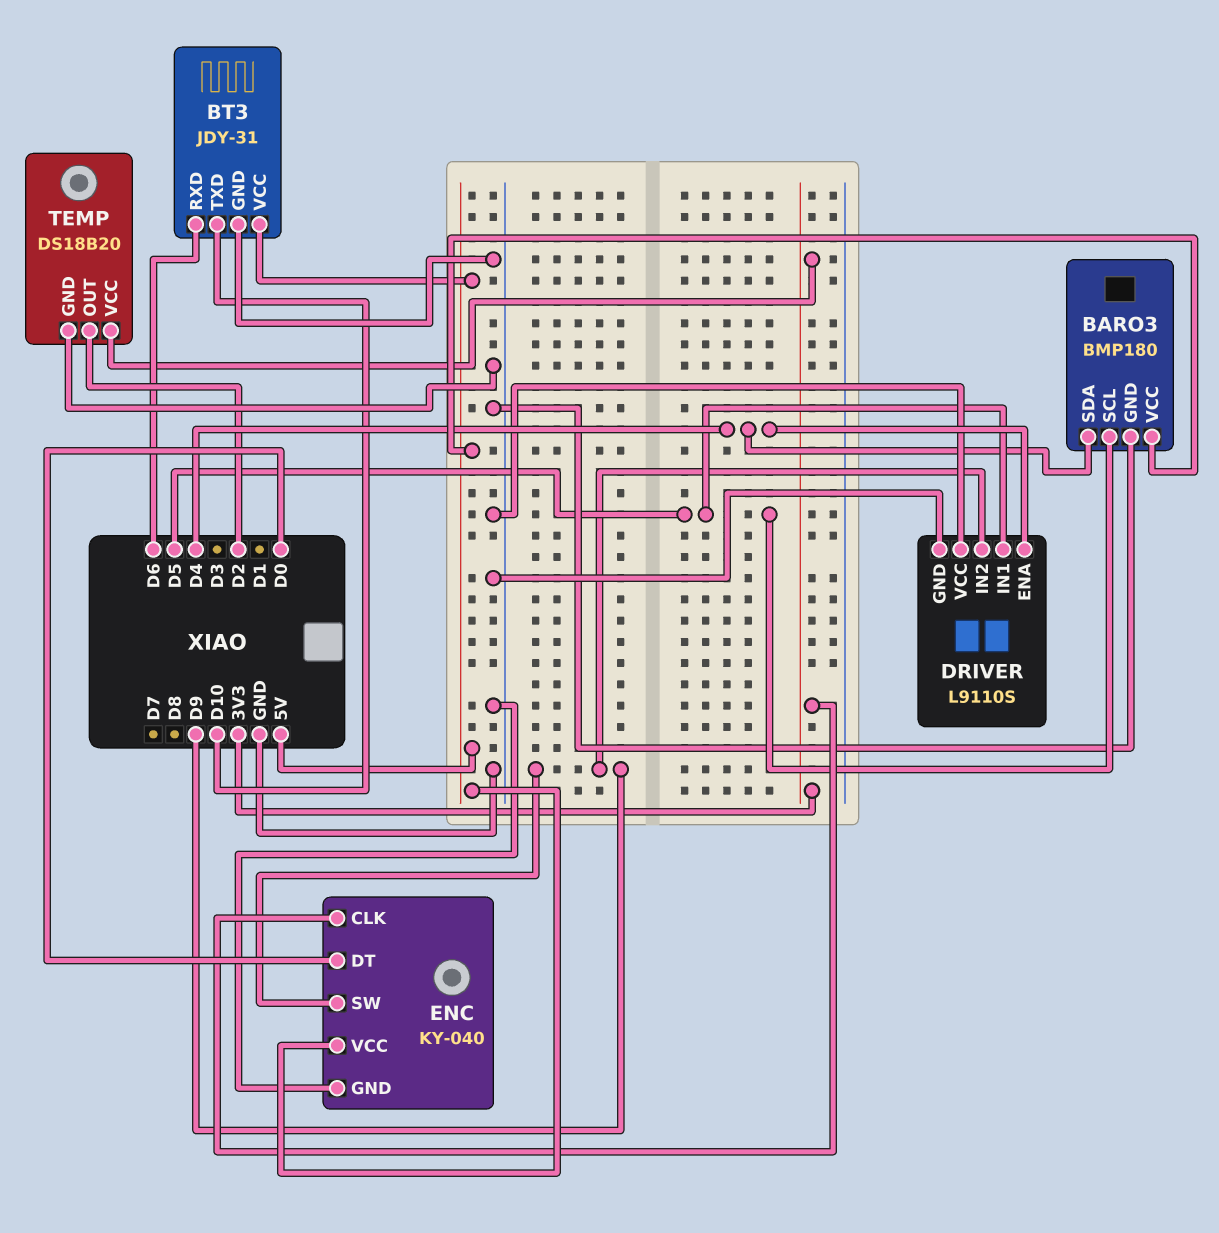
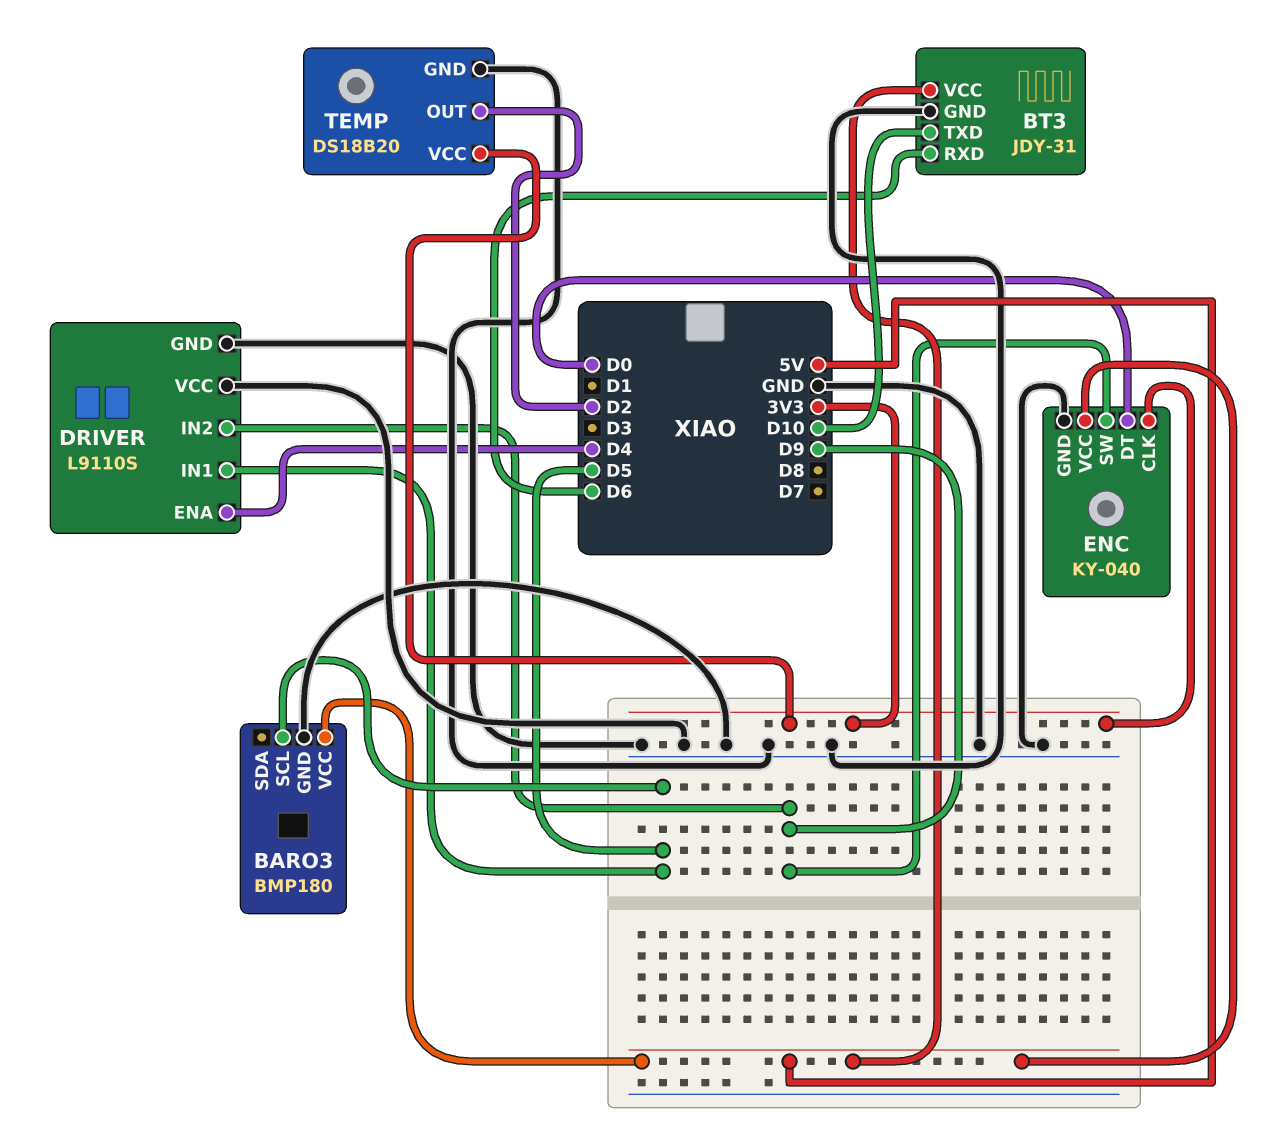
BARO3 pin SDA: D4 -> none

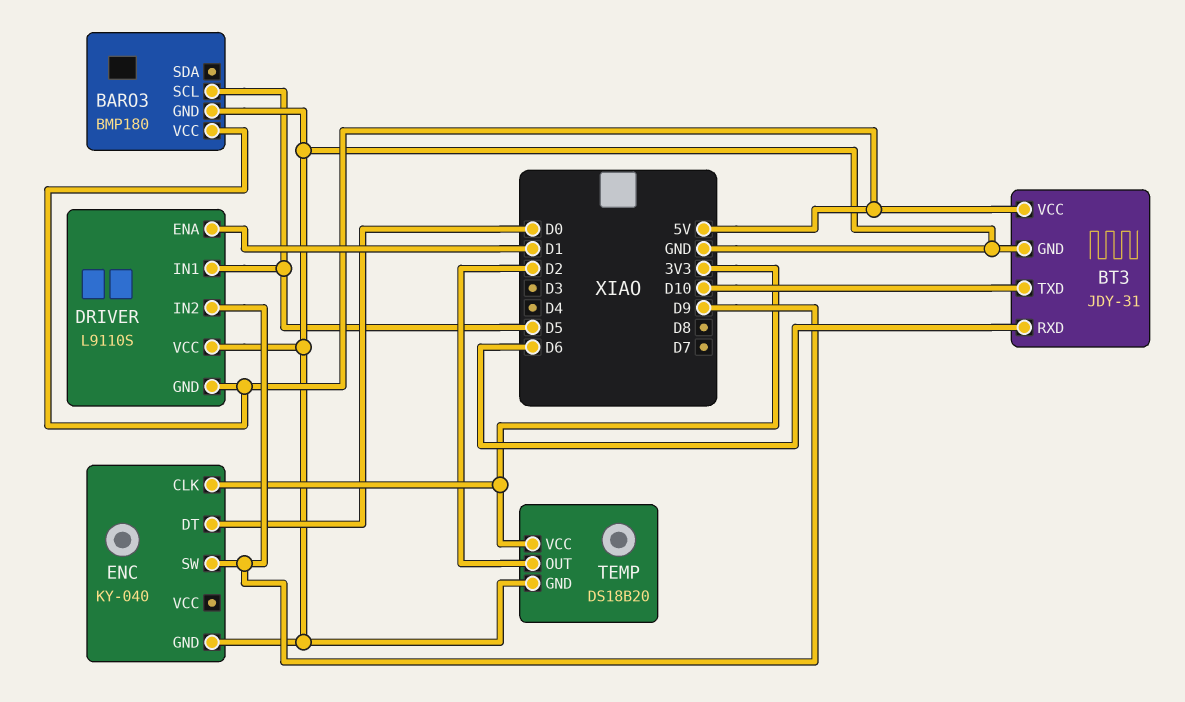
DRIVER pin ENA: D4 -> D1
DRIVER pin GND: GND -> 5V
ENC pin VCC: 5V -> none

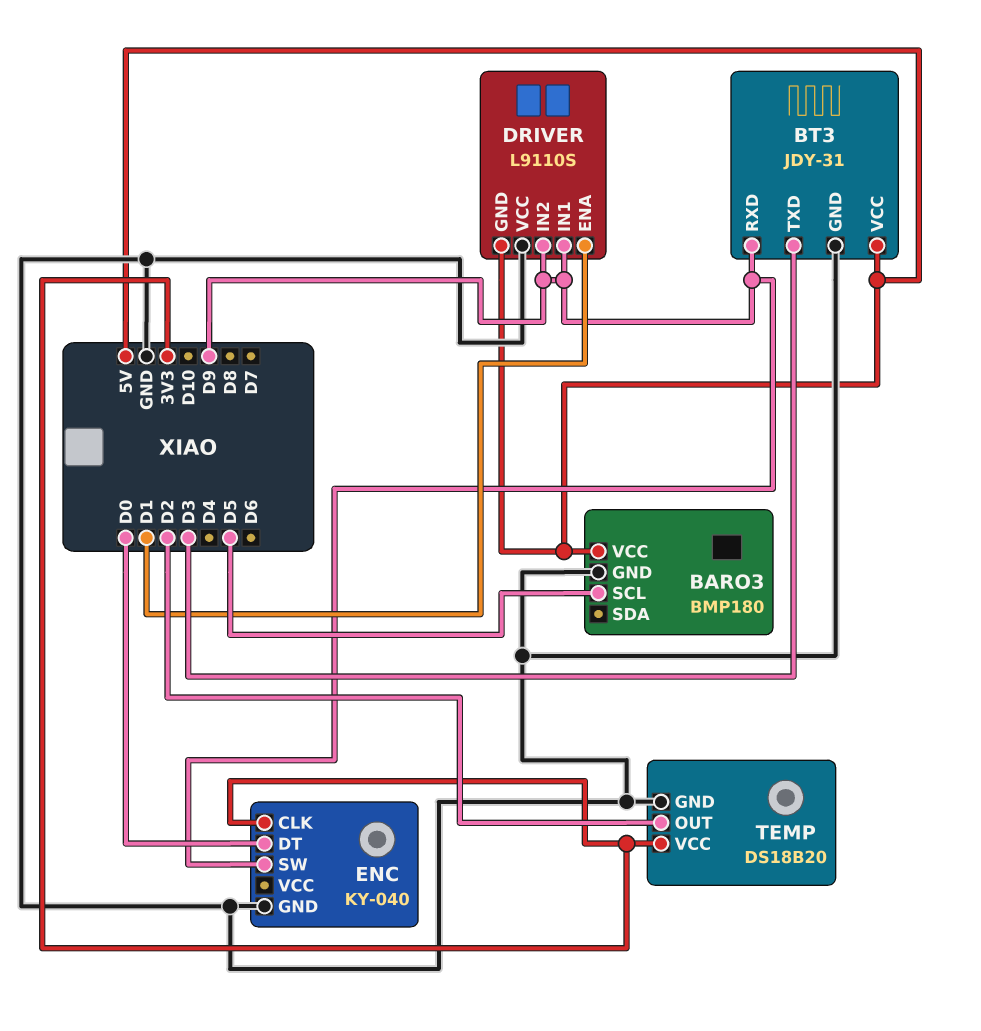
BT3 pin RXD: D6 -> D9
BT3 pin TXD: D10 -> D3
DRIVER pin IN1: D5 -> D9

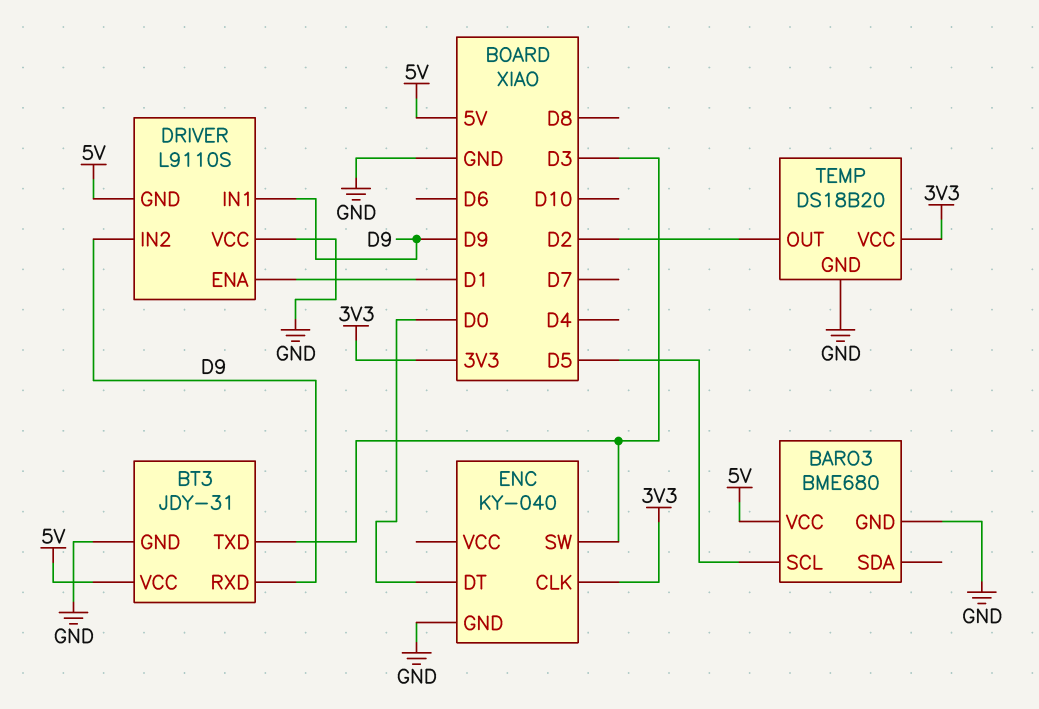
BARO3: BMP180 -> BME680
ENC pin SW: D9 -> D3

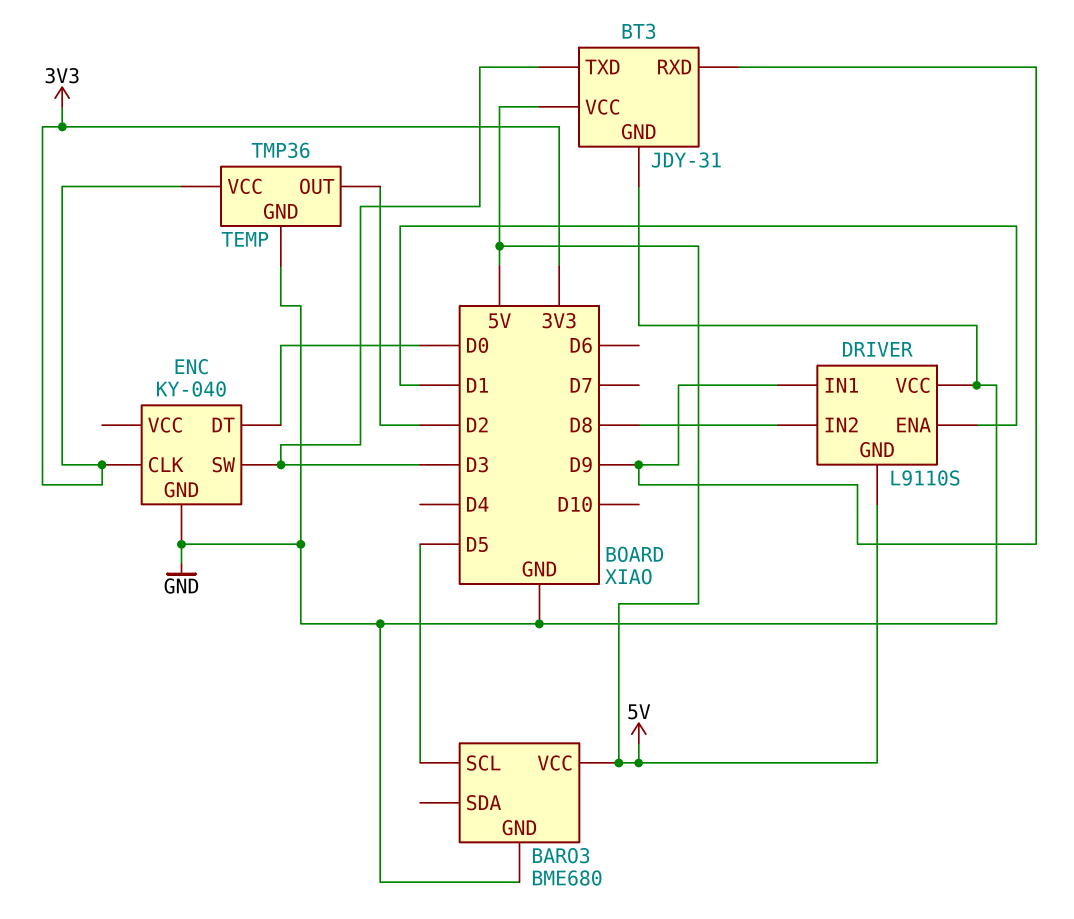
DRIVER pin IN2: D9 -> D8
TEMP: DS18B20 -> TMP36

